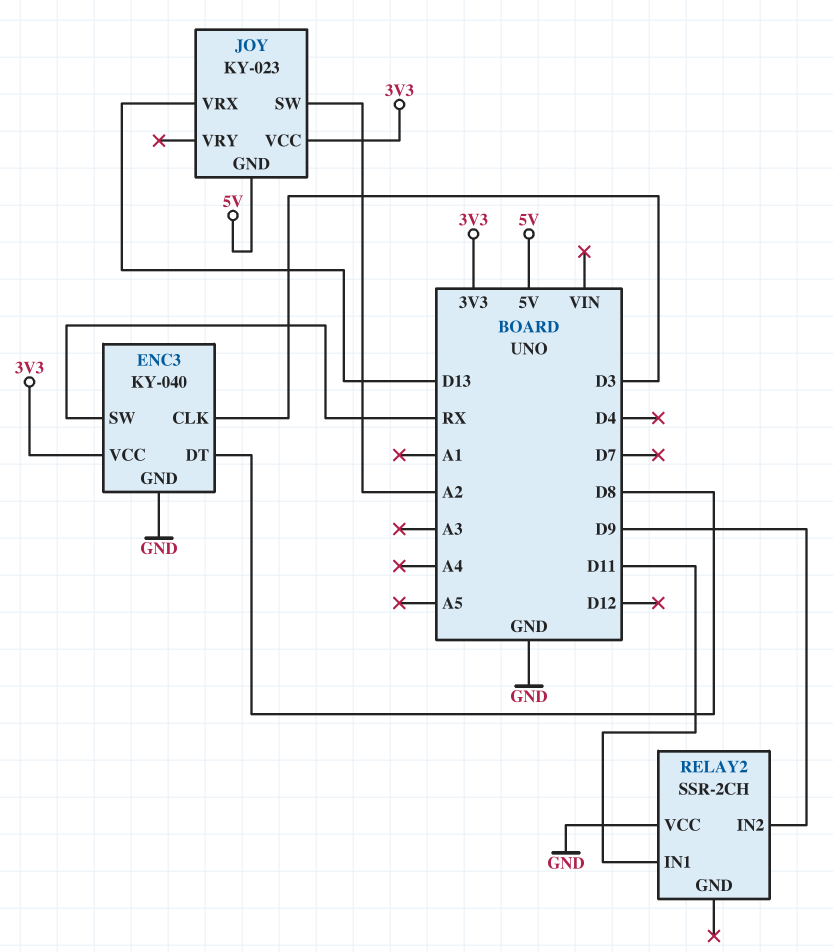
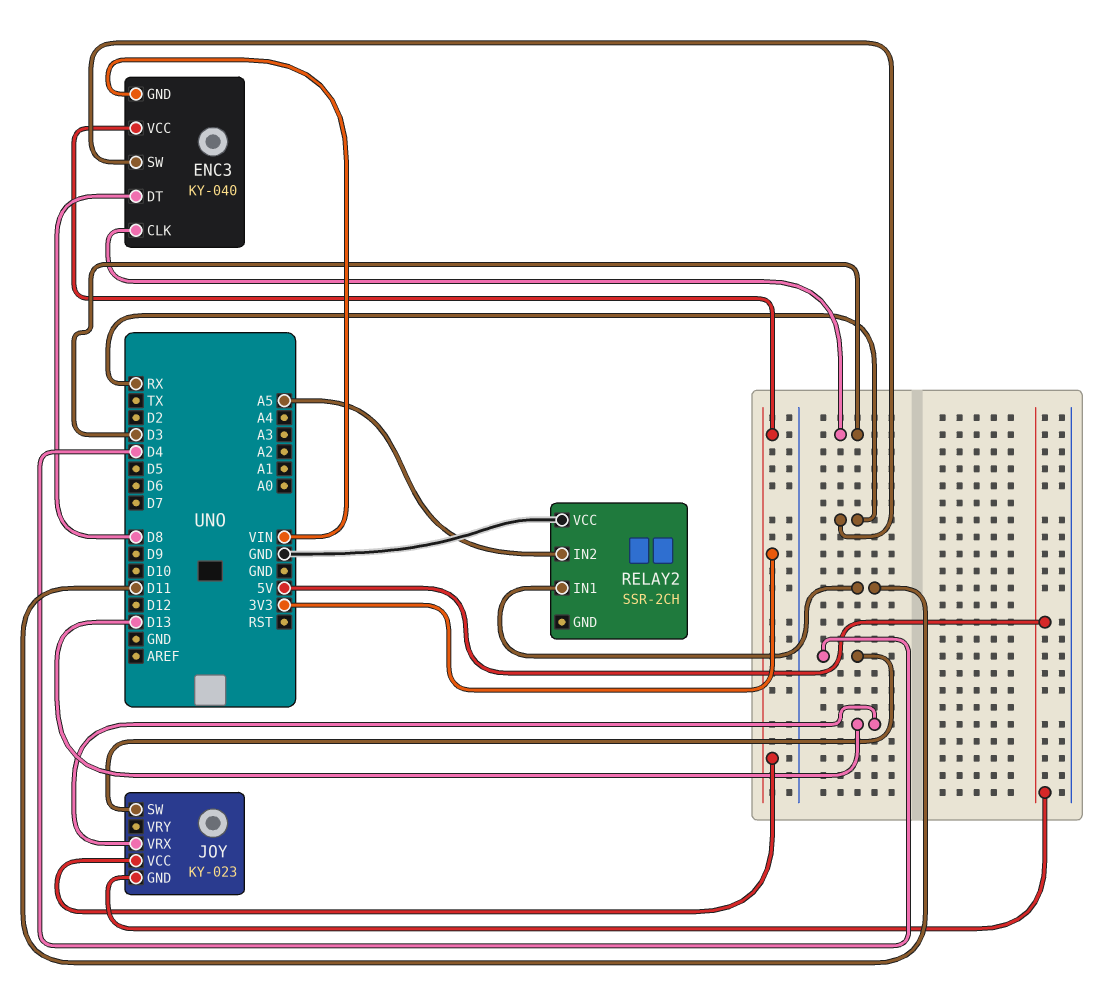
ENC3 pin GND: GND -> VIN
JOY pin SW: A2 -> D4
RELAY2 pin IN2: D9 -> A5

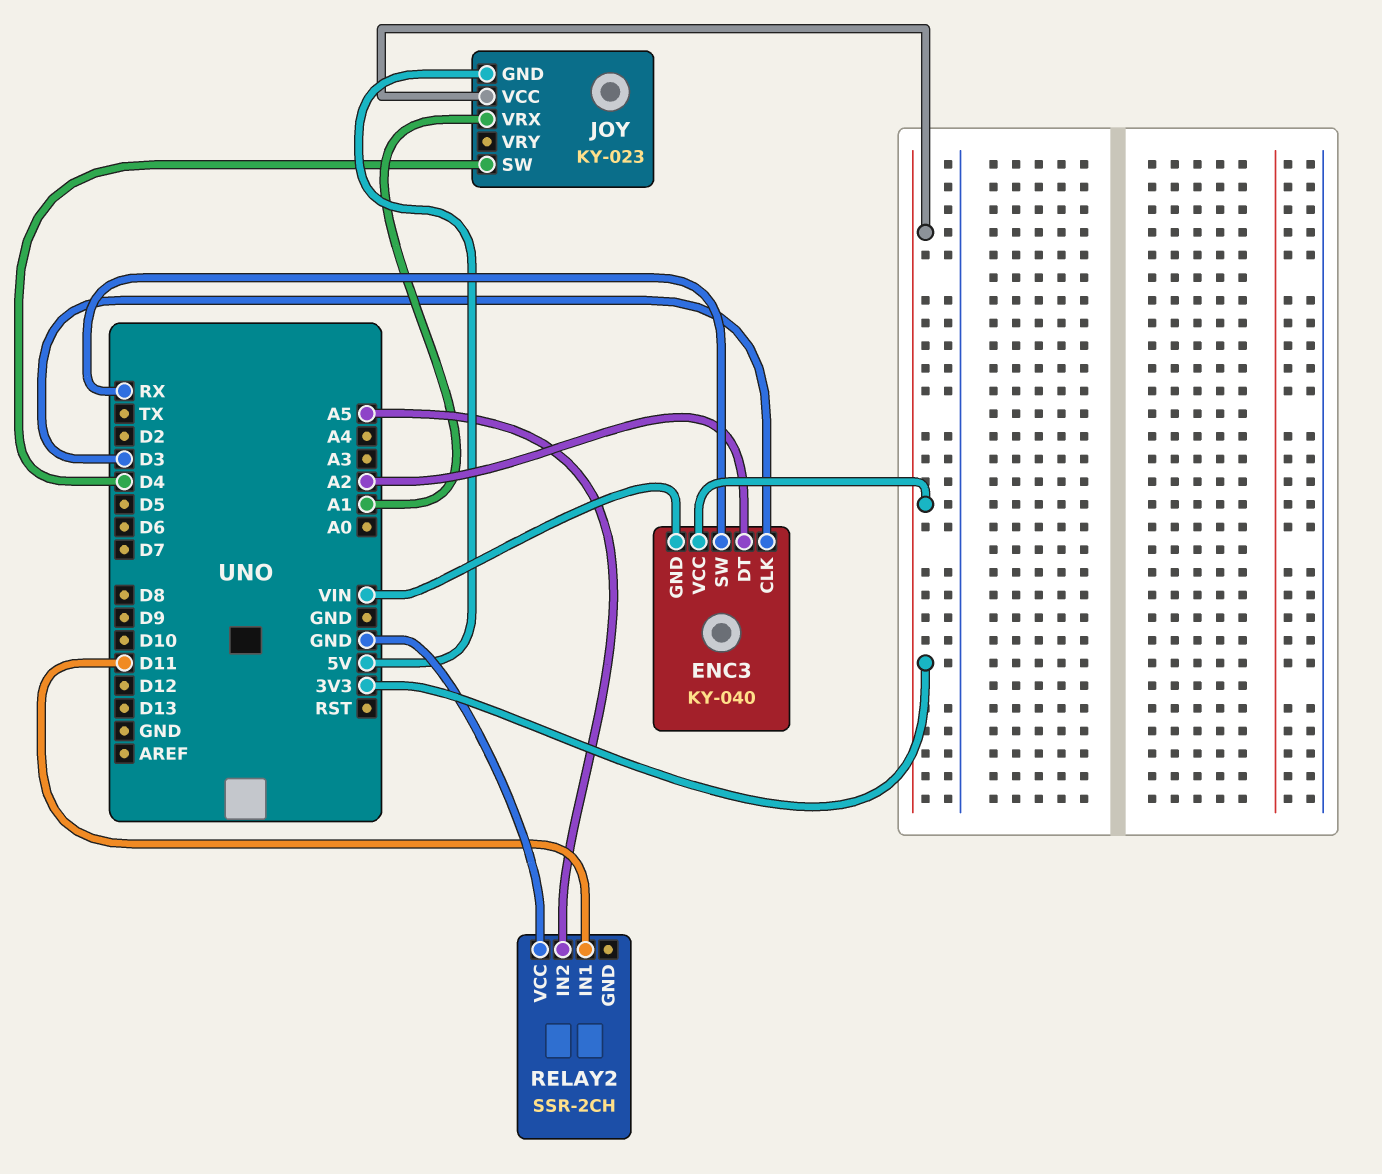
ENC3 pin DT: D8 -> A2
JOY pin VRX: D13 -> A1

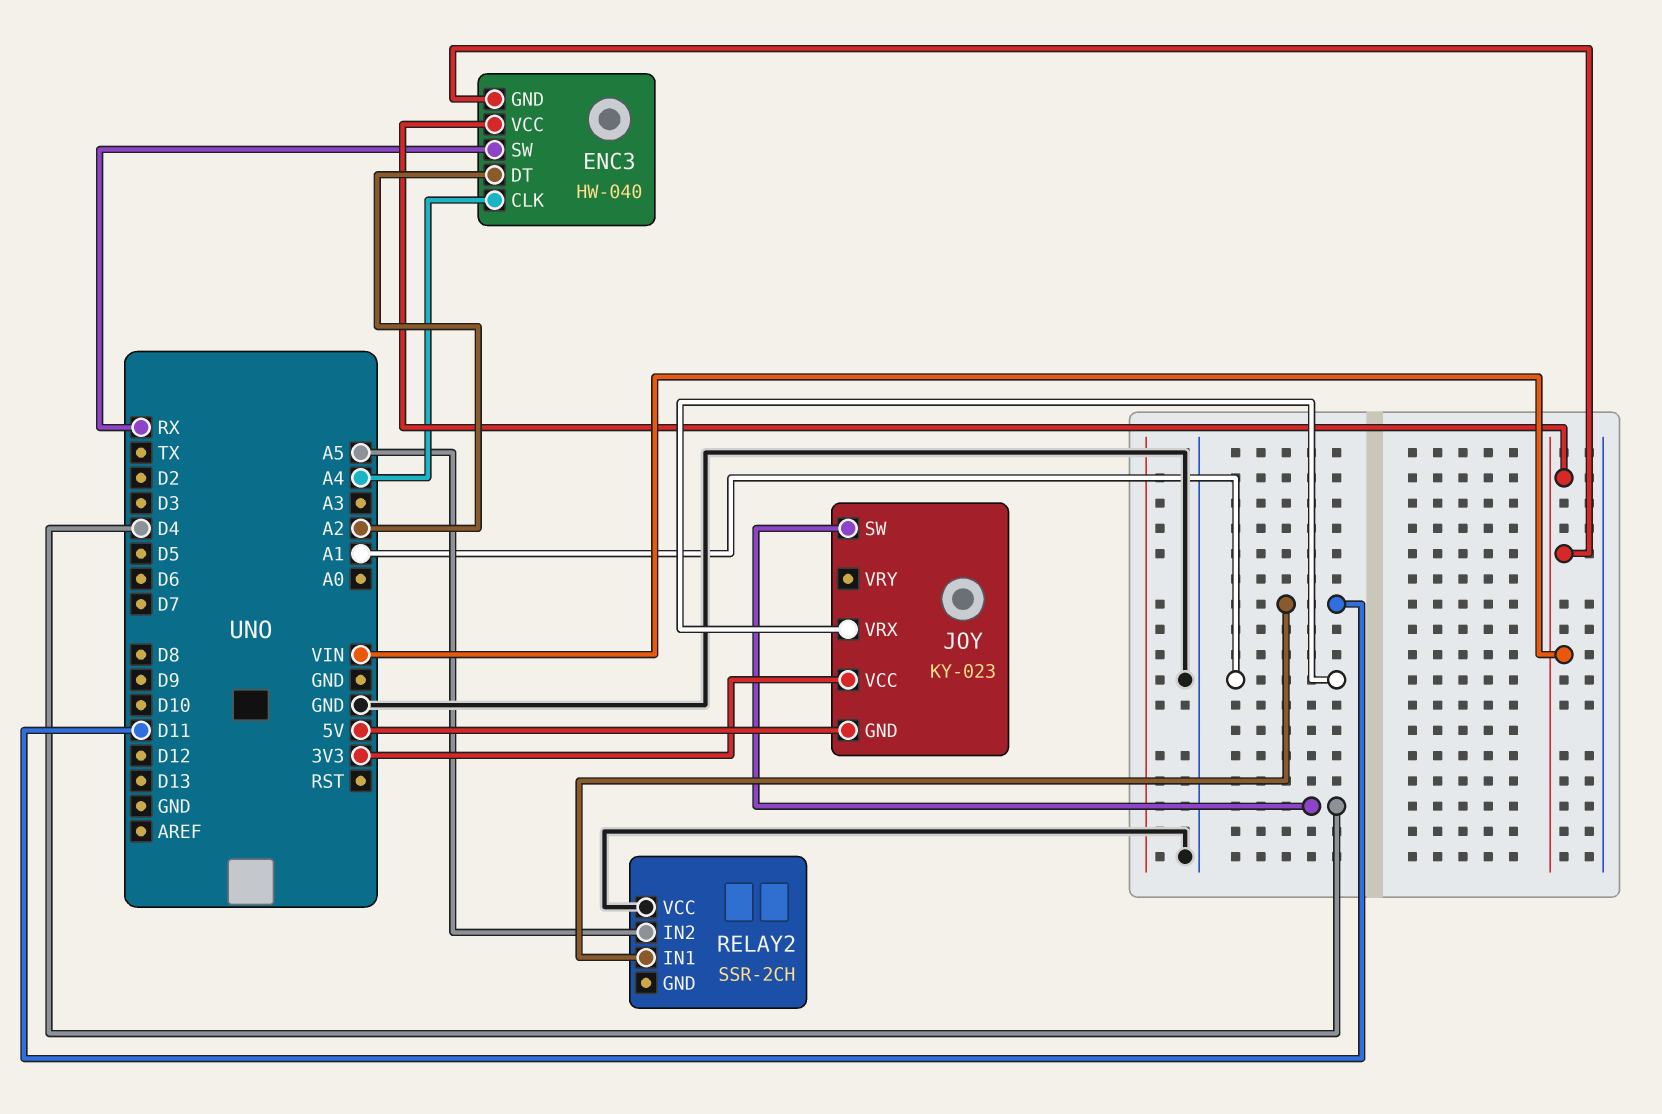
ENC3: KY-040 -> HW-040
ENC3 pin CLK: D3 -> A4
ENC3 pin VCC: 3V3 -> VIN

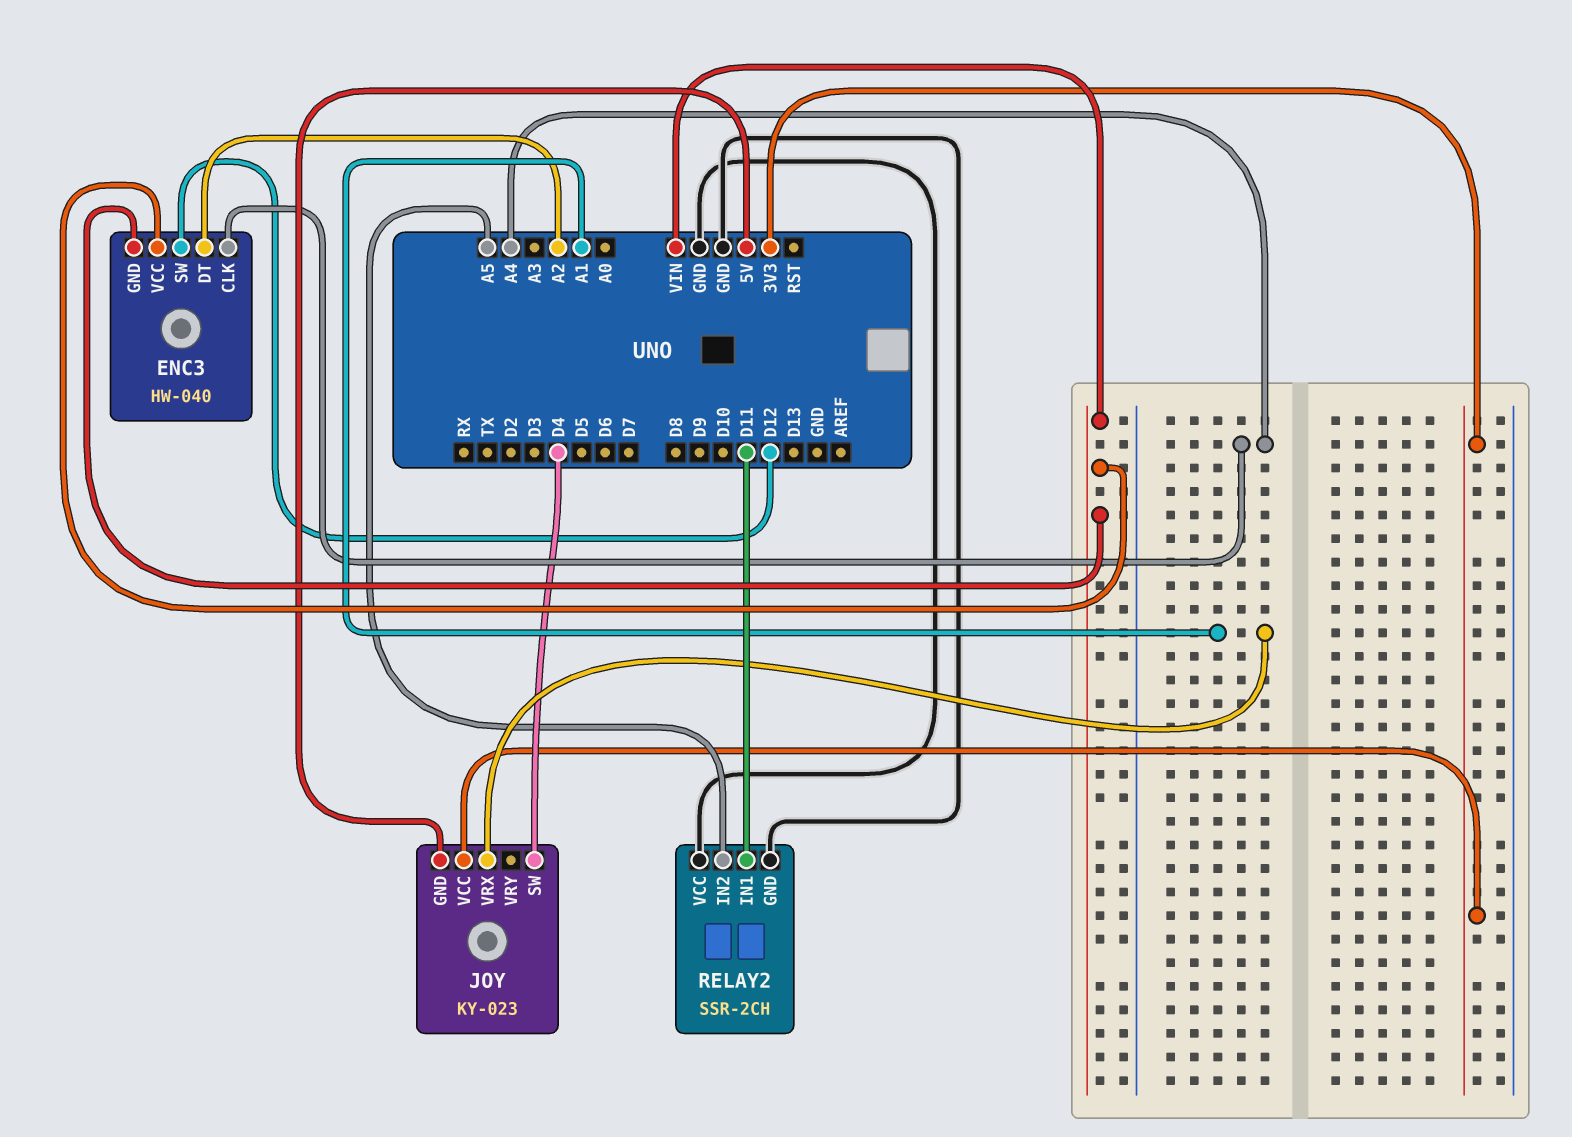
ENC3 pin SW: RX -> D12
RELAY2 pin GND: none -> GND

